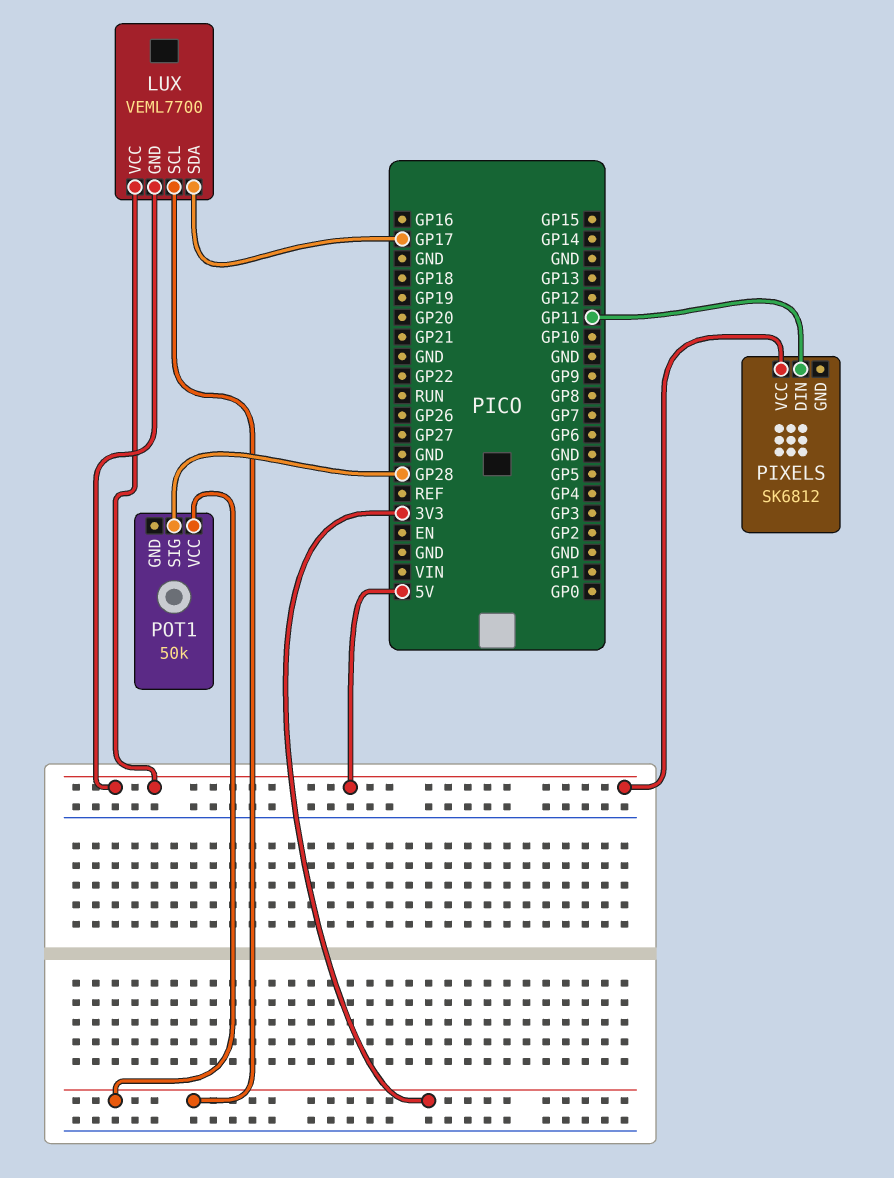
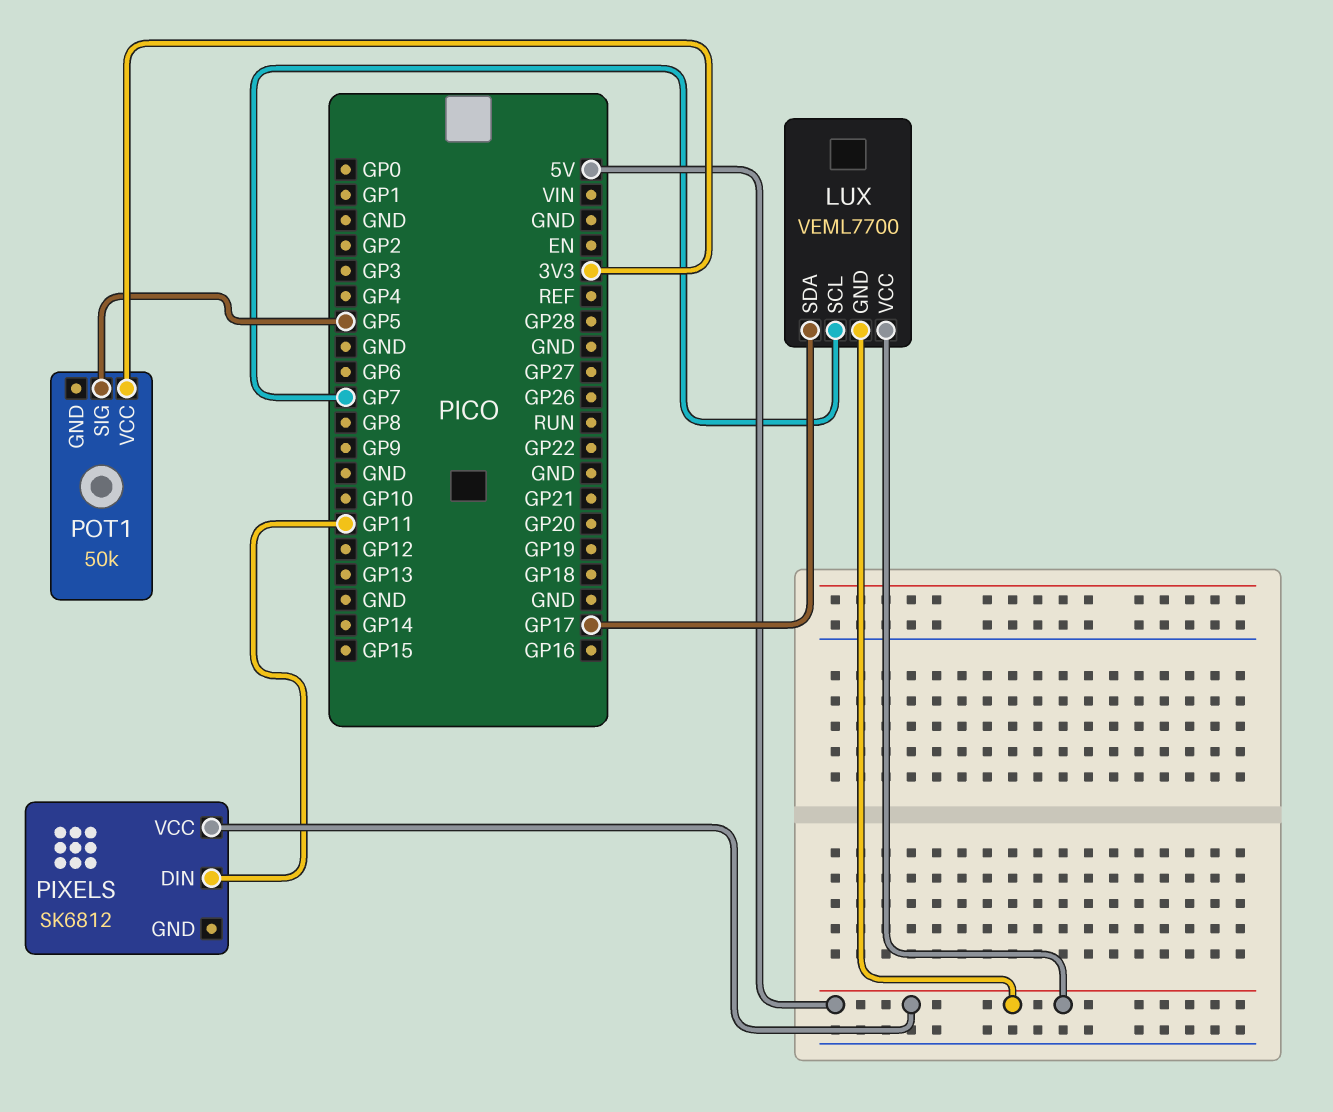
LUX pin SCL: 3V3 -> GP7
POT1 pin SIG: GP28 -> GP5

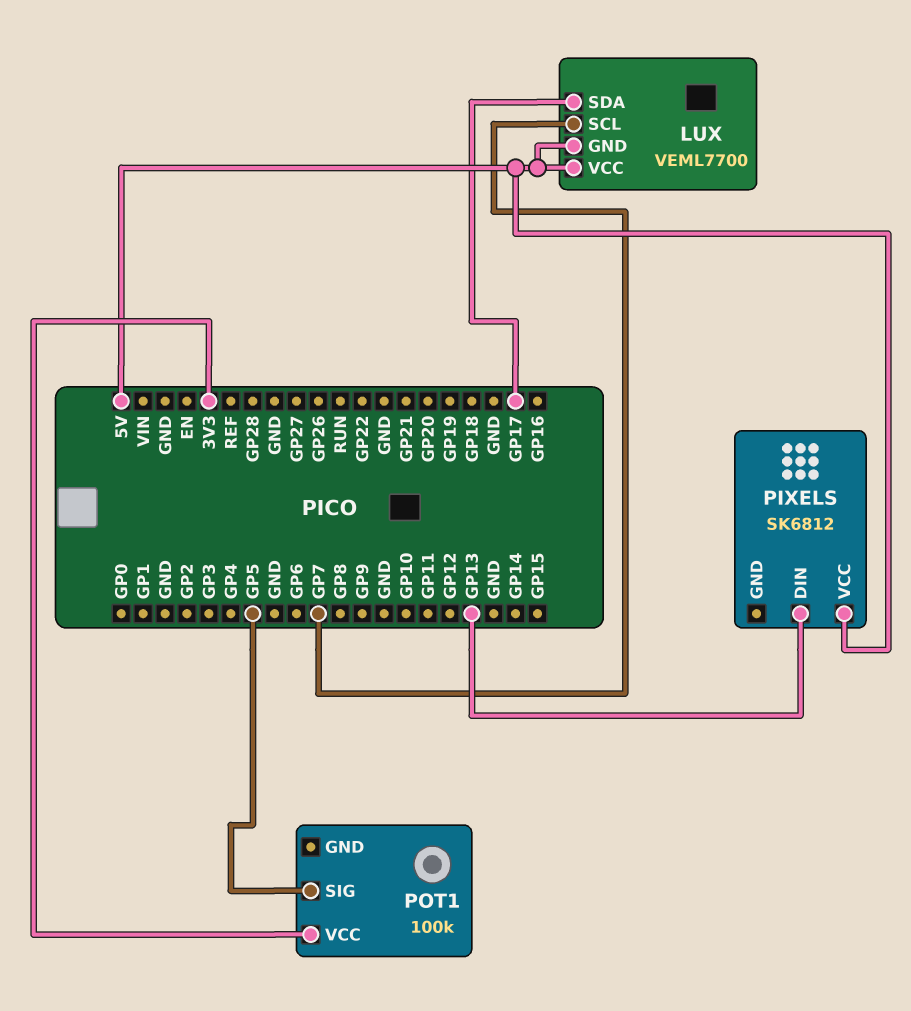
PIXELS pin DIN: GP11 -> GP13
POT1: 50k -> 100k

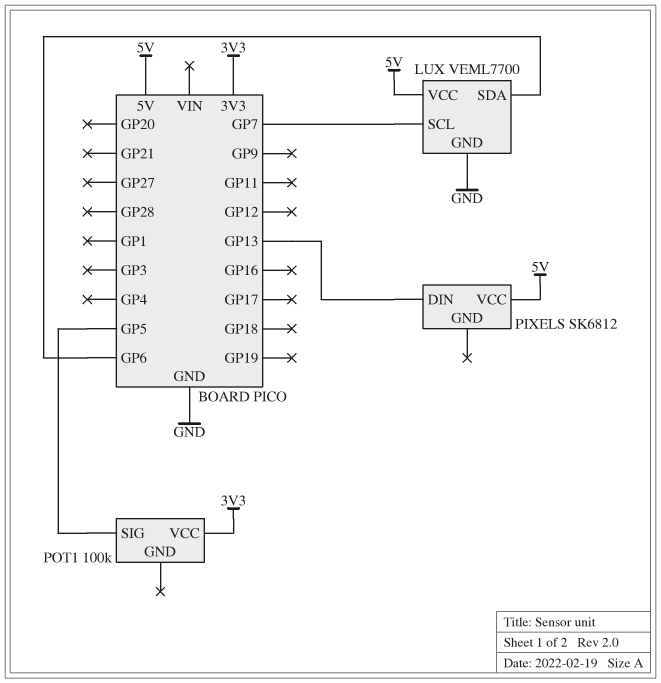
LUX pin GND: 5V -> GND
LUX pin SDA: GP17 -> GP6

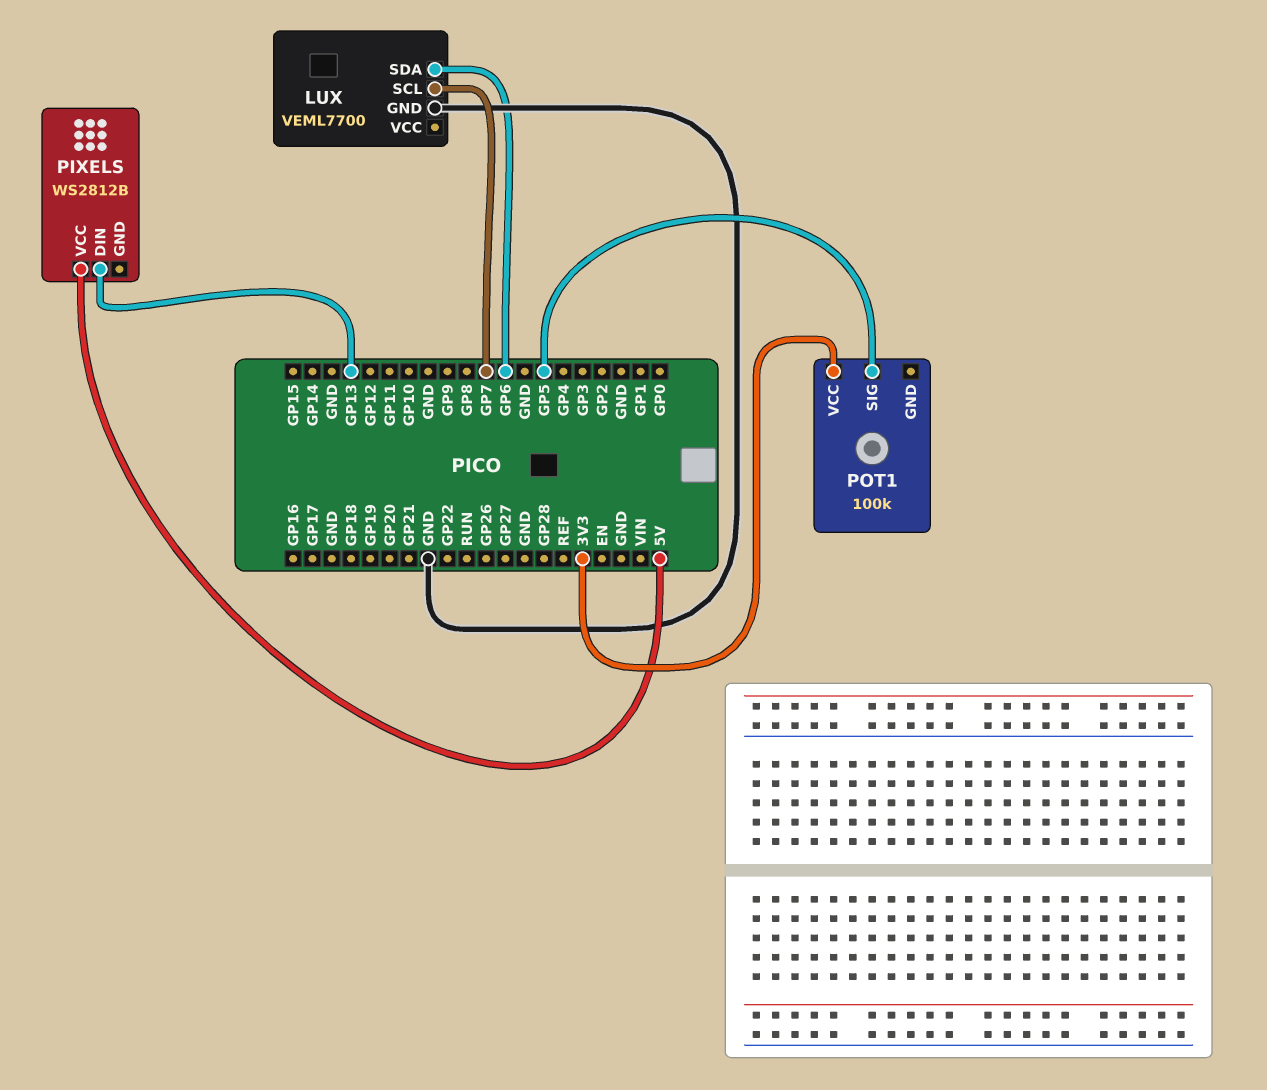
LUX pin VCC: 5V -> none
PIXELS: SK6812 -> WS2812B

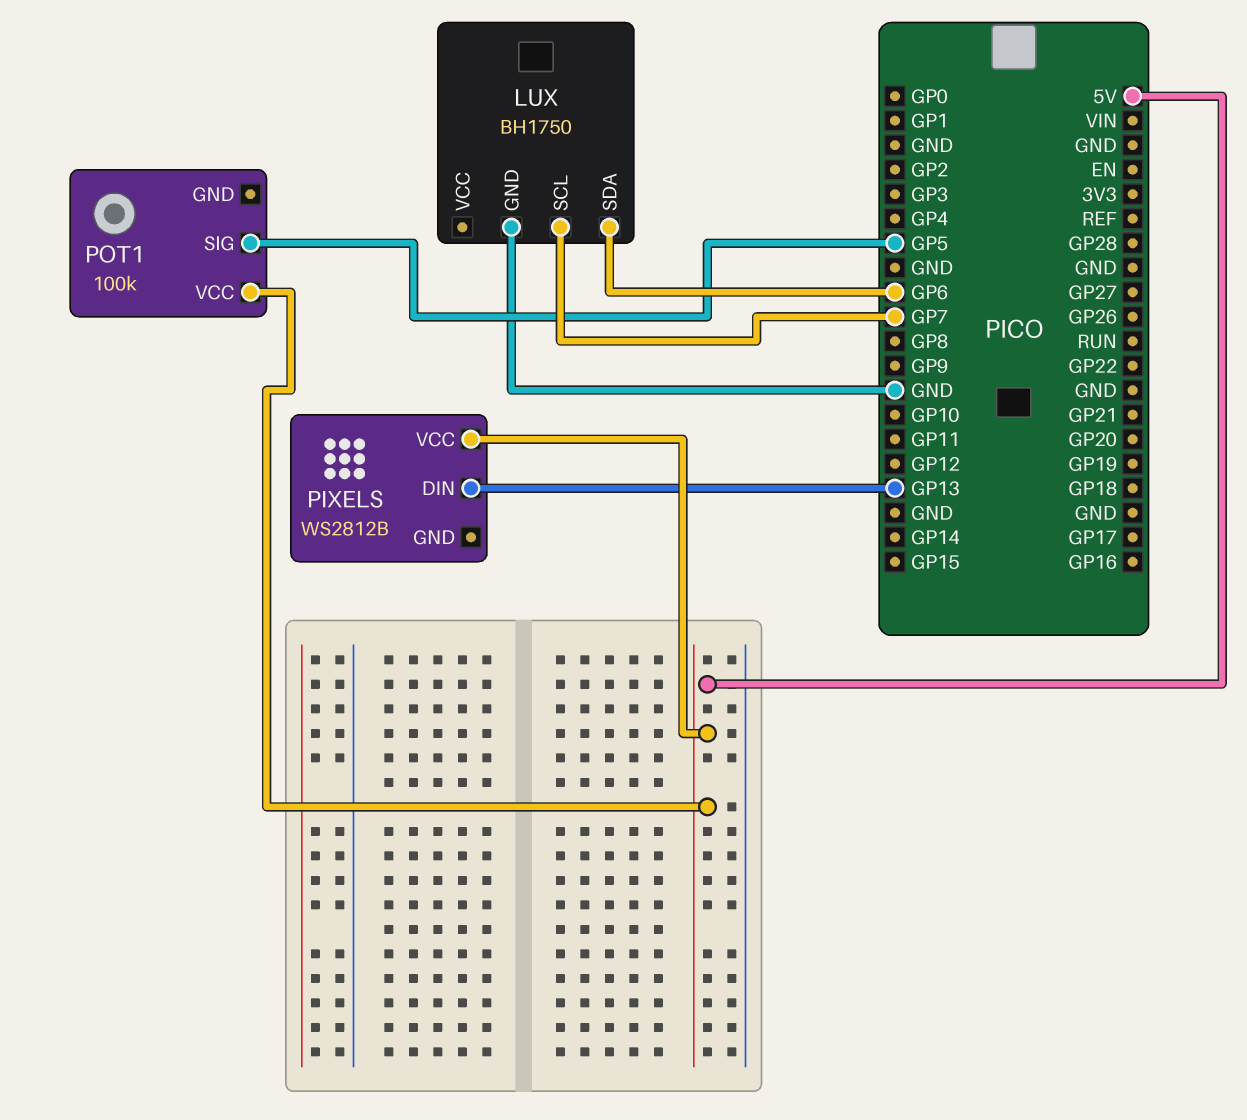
LUX: VEML7700 -> BH1750
POT1 pin VCC: 3V3 -> 5V

